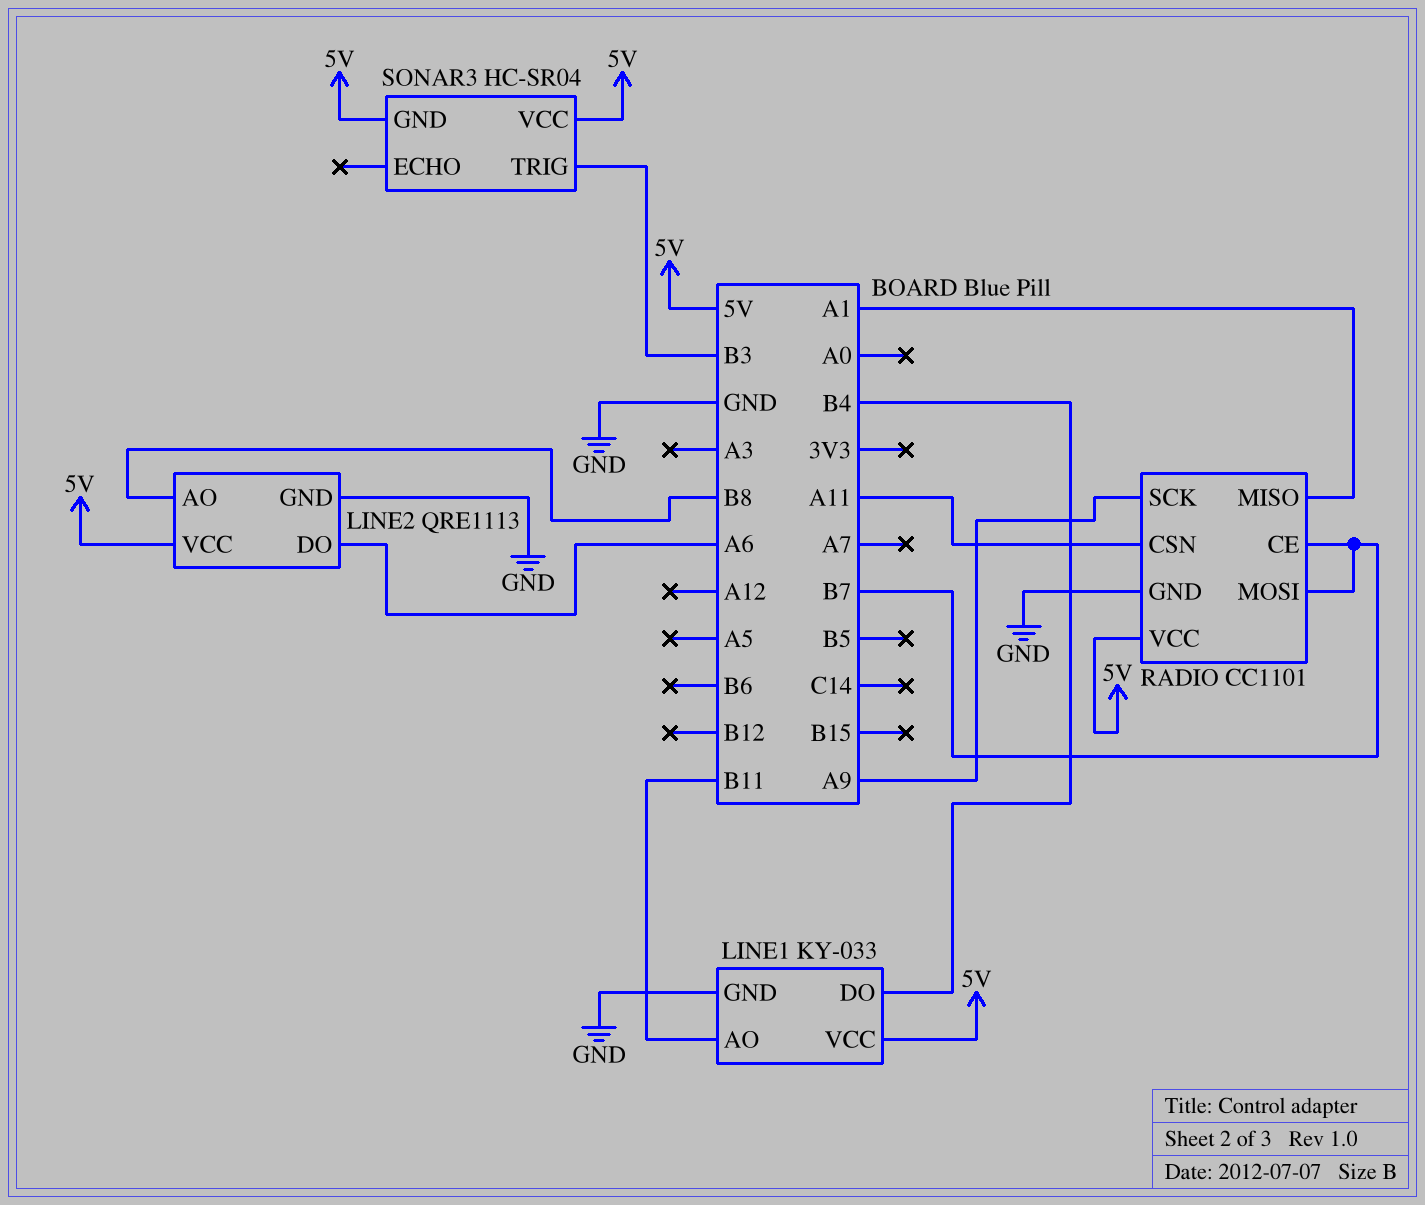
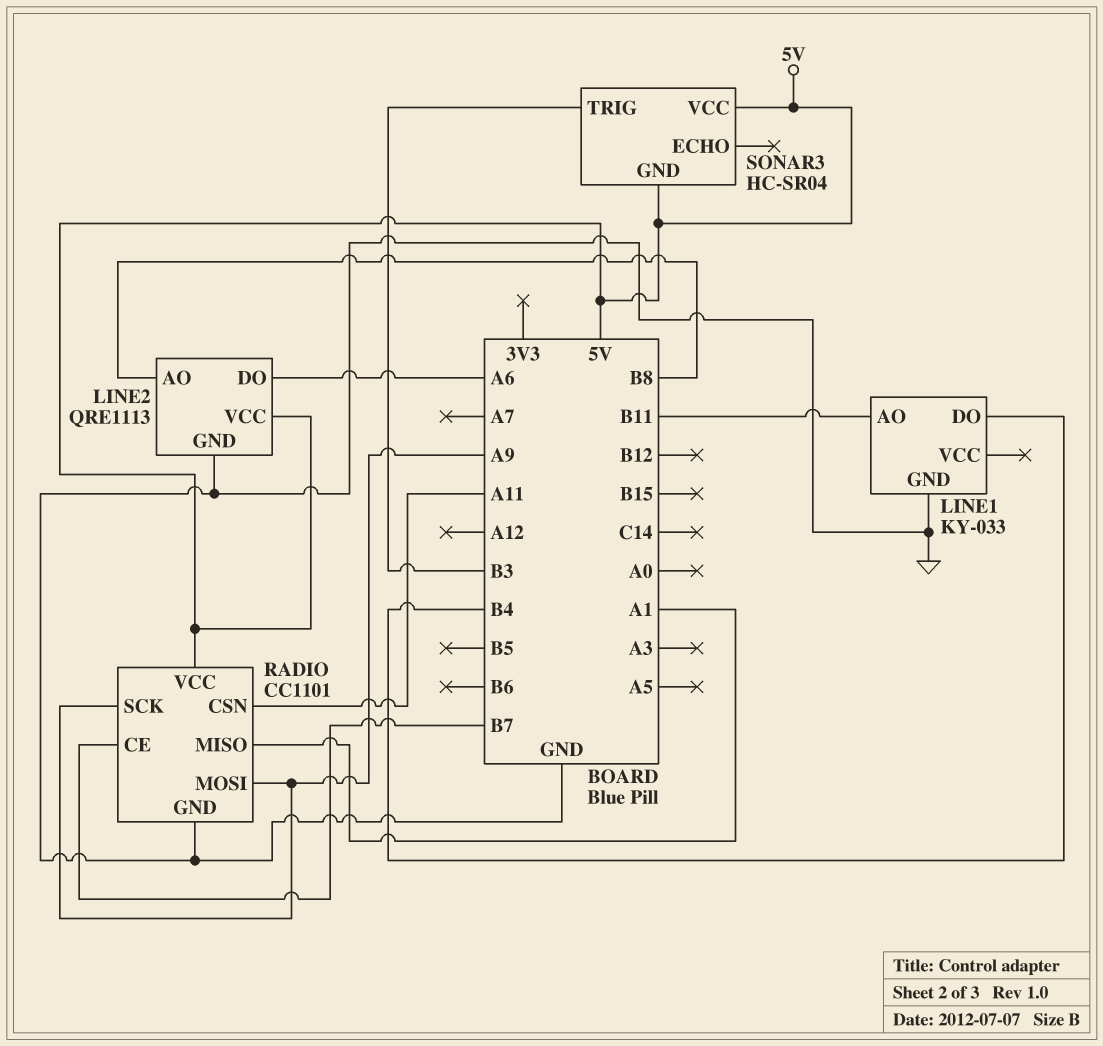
LINE1 pin VCC: 5V -> none
RADIO pin MOSI: B7 -> A9

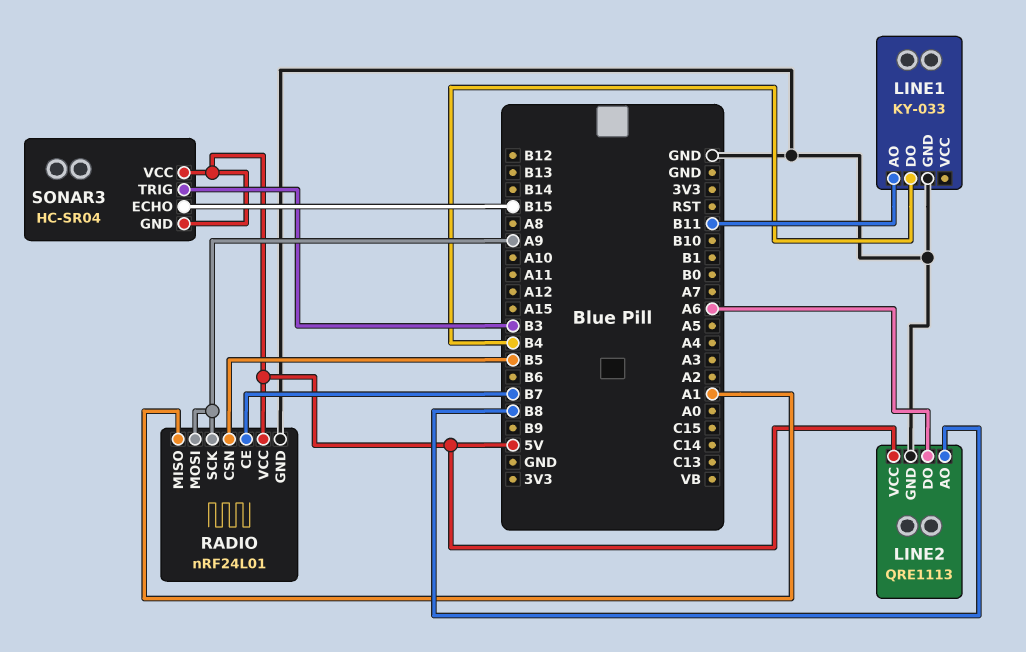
RADIO: CC1101 -> nRF24L01
RADIO pin CSN: A11 -> B5
SONAR3 pin ECHO: none -> B15

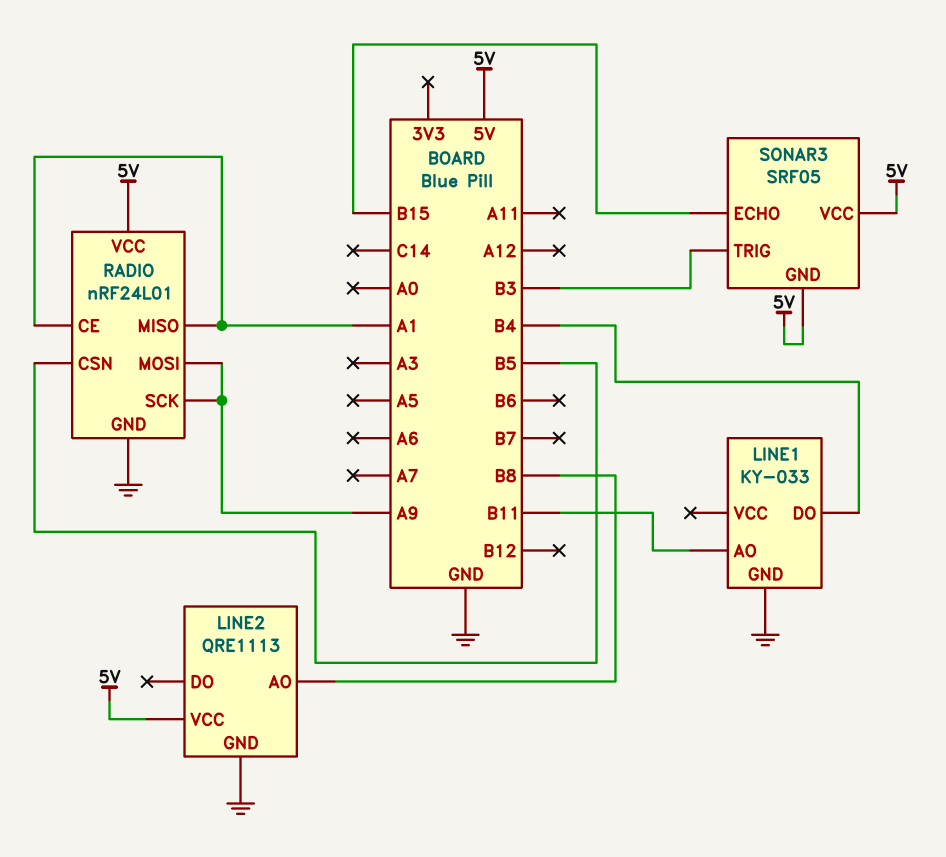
LINE2 pin DO: A6 -> none
RADIO pin CE: B7 -> A1
SONAR3: HC-SR04 -> SRF05

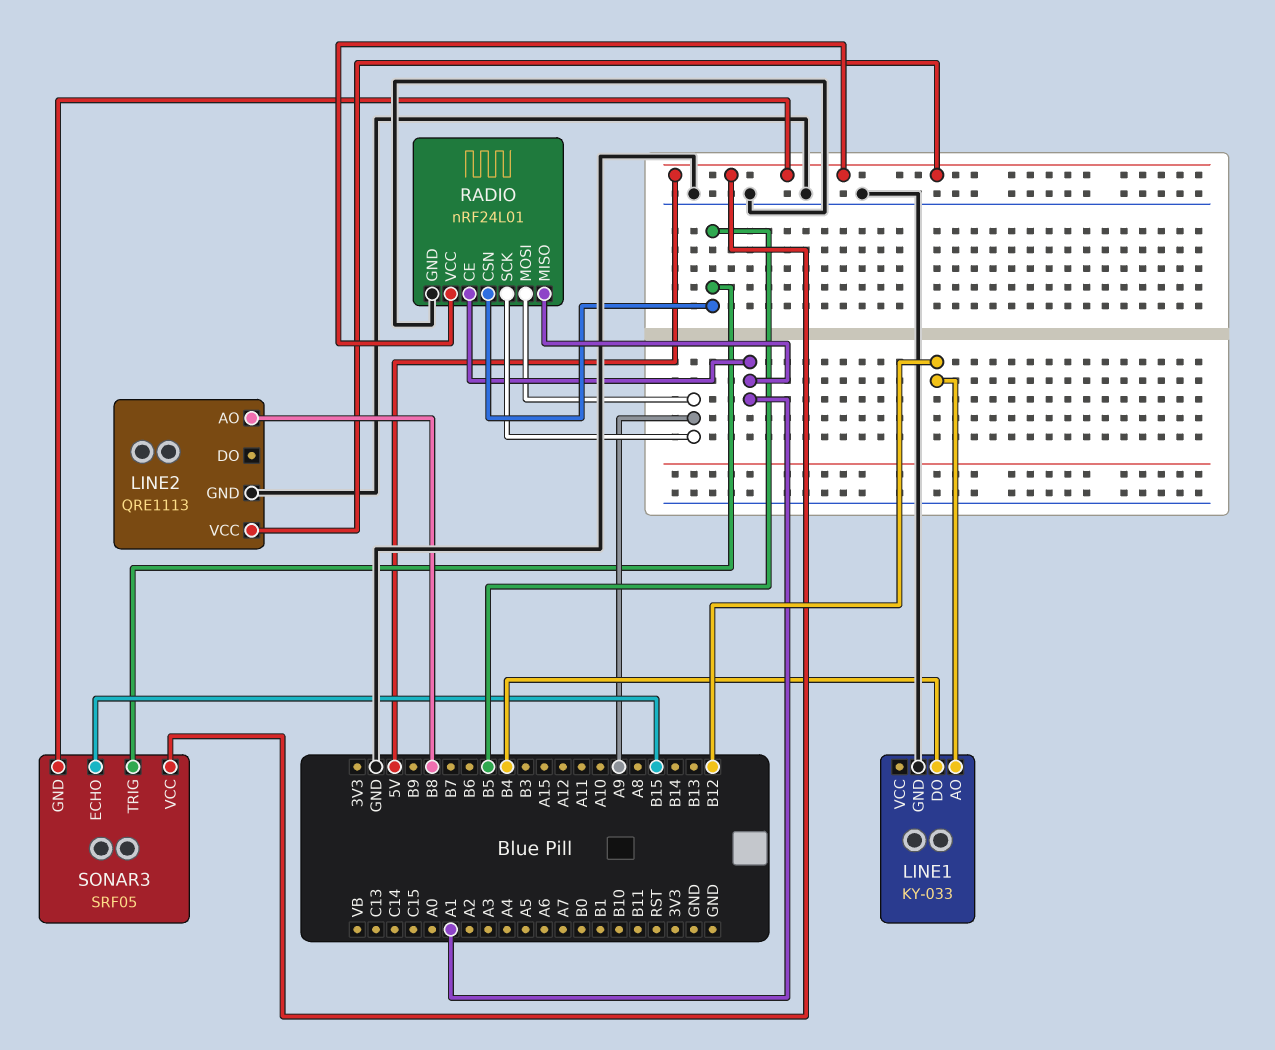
LINE1 pin AO: B11 -> B12
SONAR3 pin TRIG: B3 -> B5

